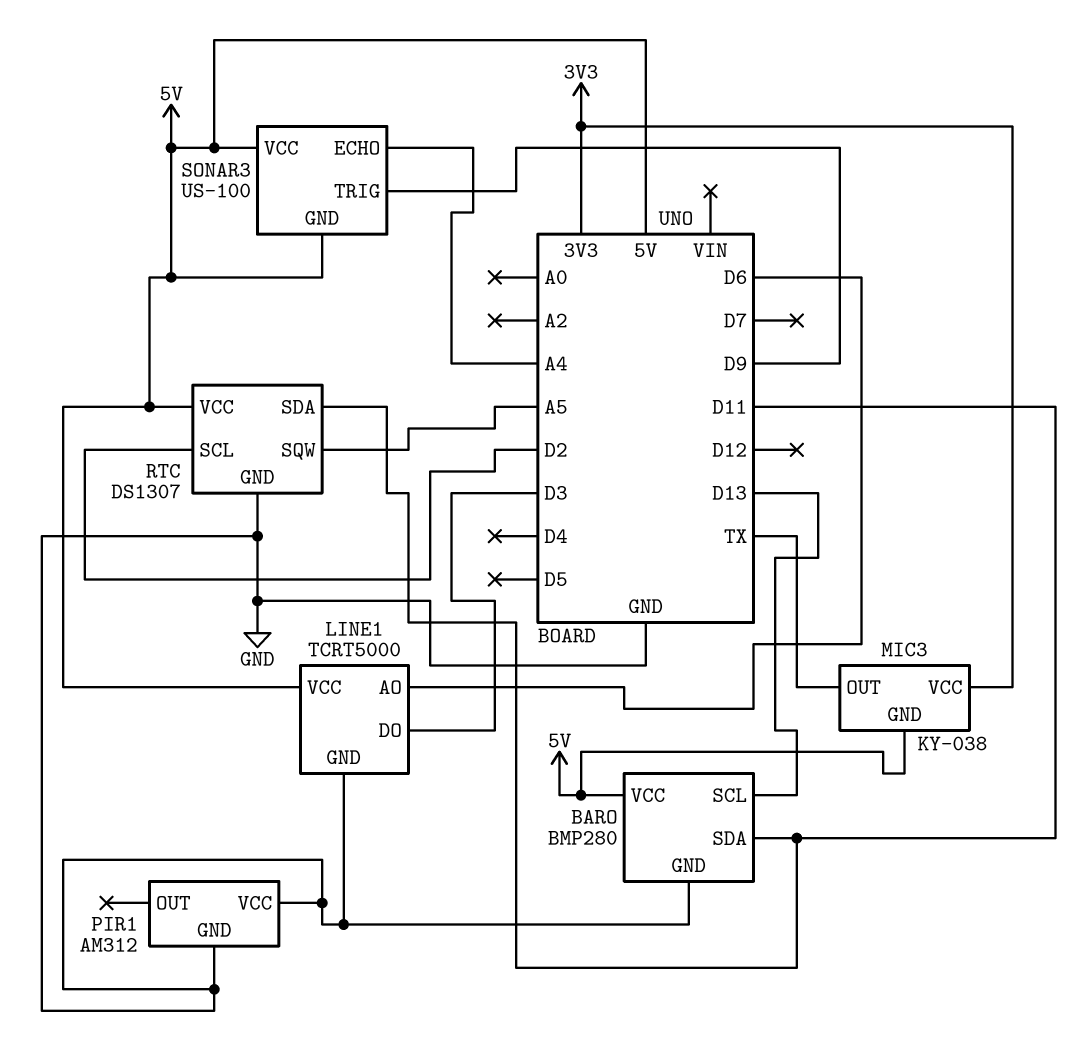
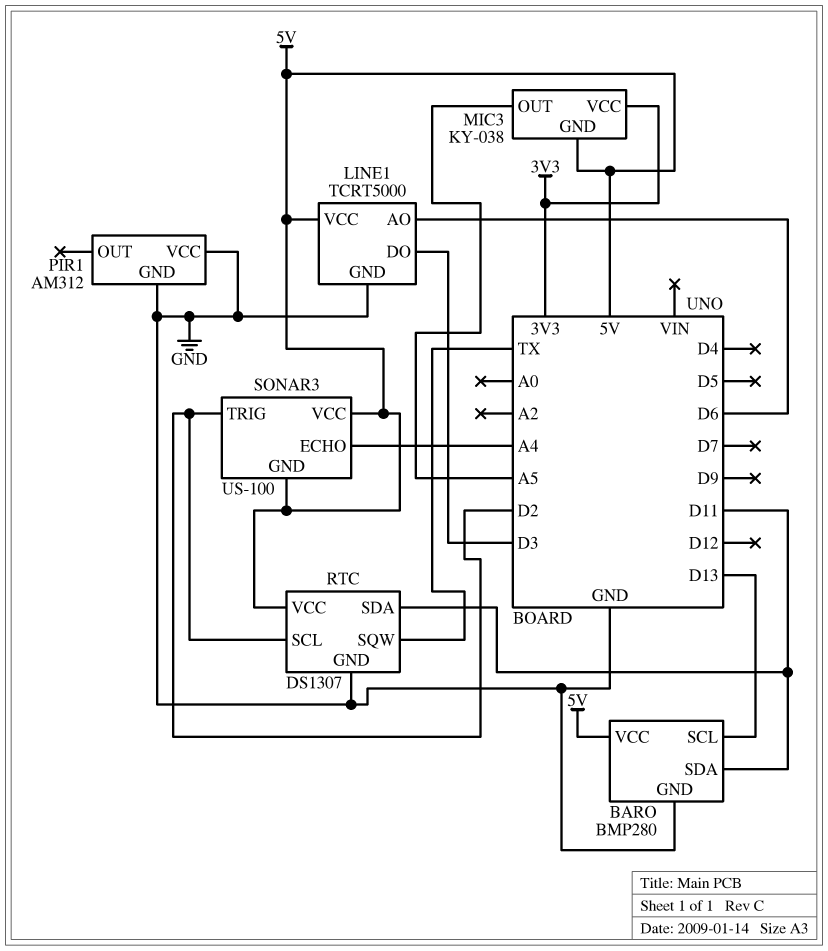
MIC3 pin OUT: TX -> A5
RTC pin SQW: A5 -> TX
SONAR3 pin TRIG: D9 -> D2

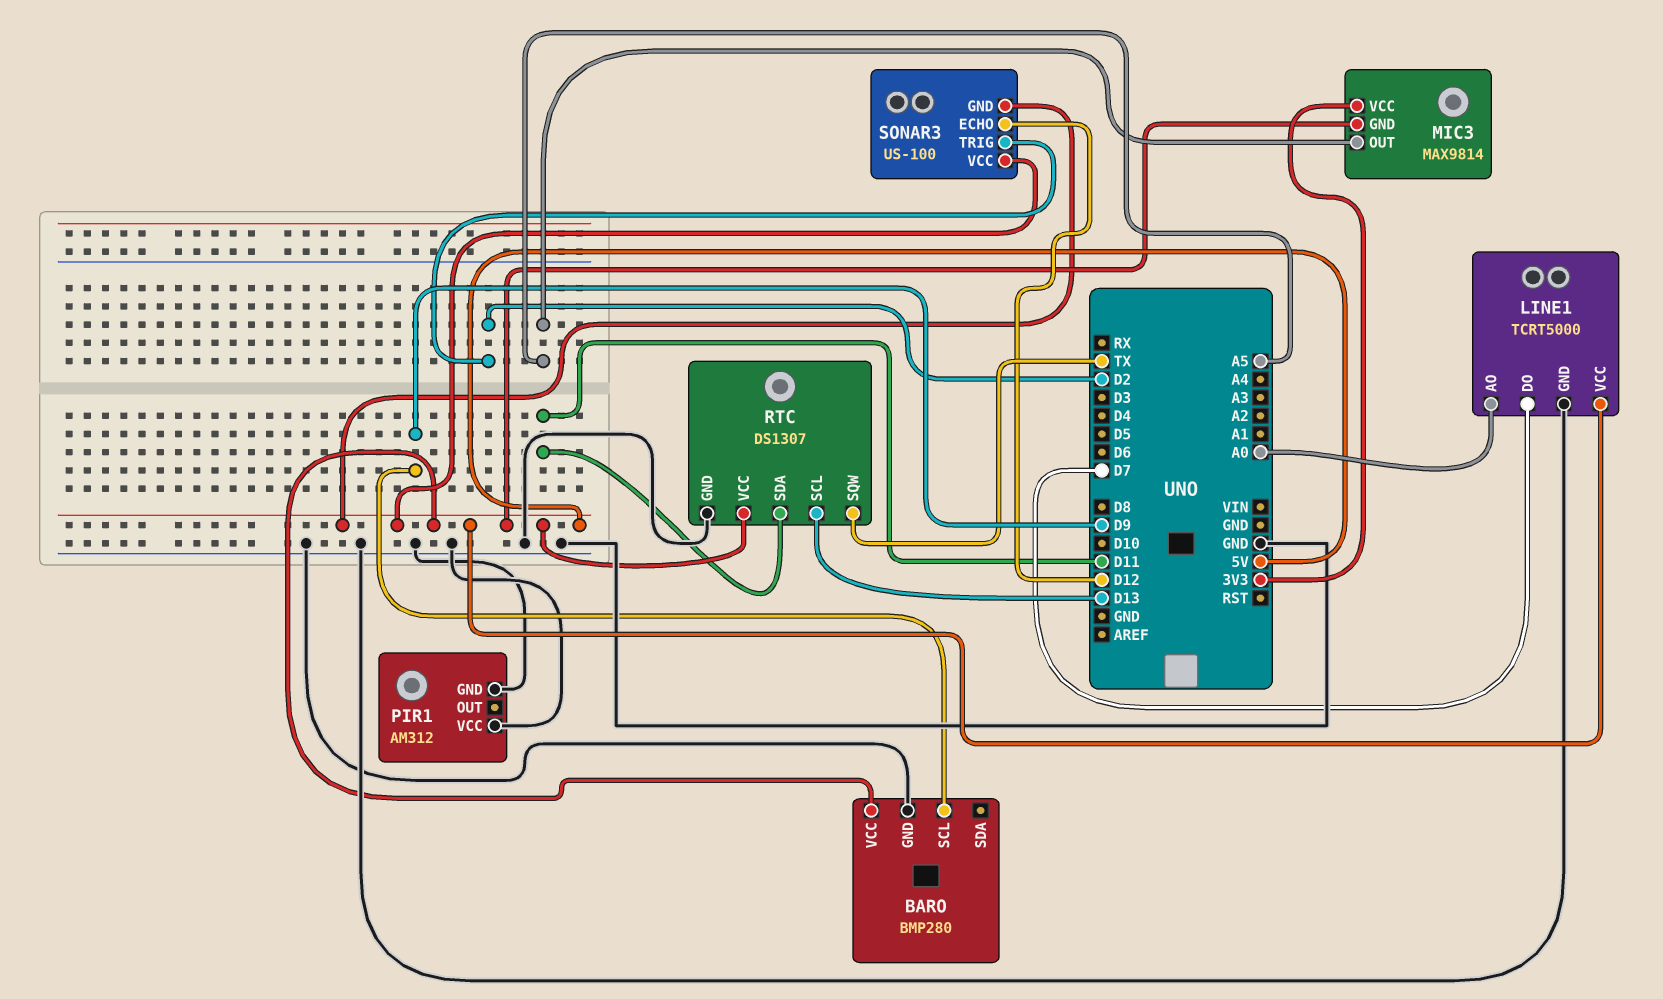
BARO pin SCL: D13 -> D9
BARO pin SDA: D11 -> none
LINE1 pin AO: D6 -> A0
LINE1 pin DO: D3 -> D7
MIC3: KY-038 -> MAX9814
RTC pin SCL: D2 -> D13
SONAR3 pin ECHO: A4 -> D12

